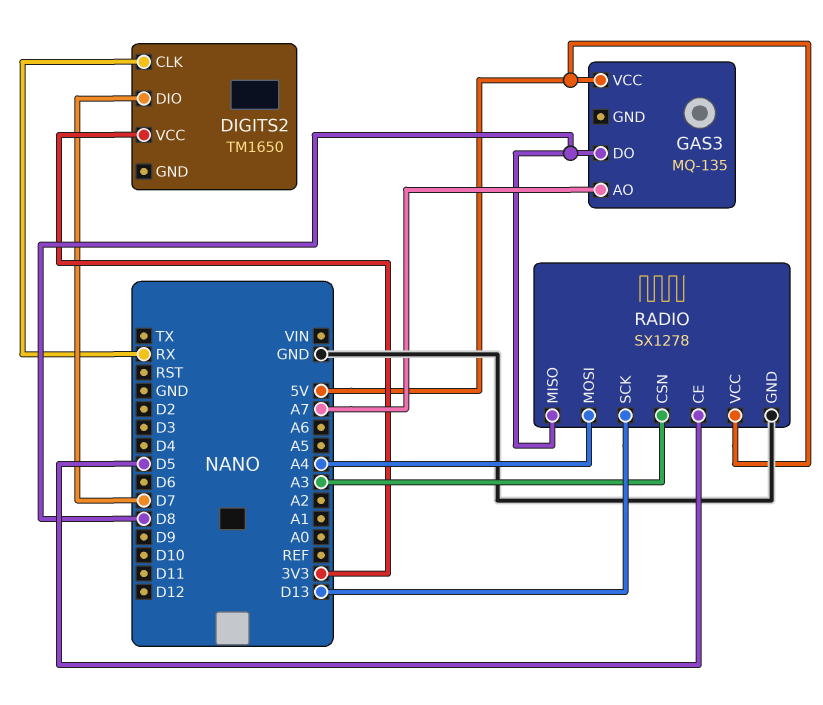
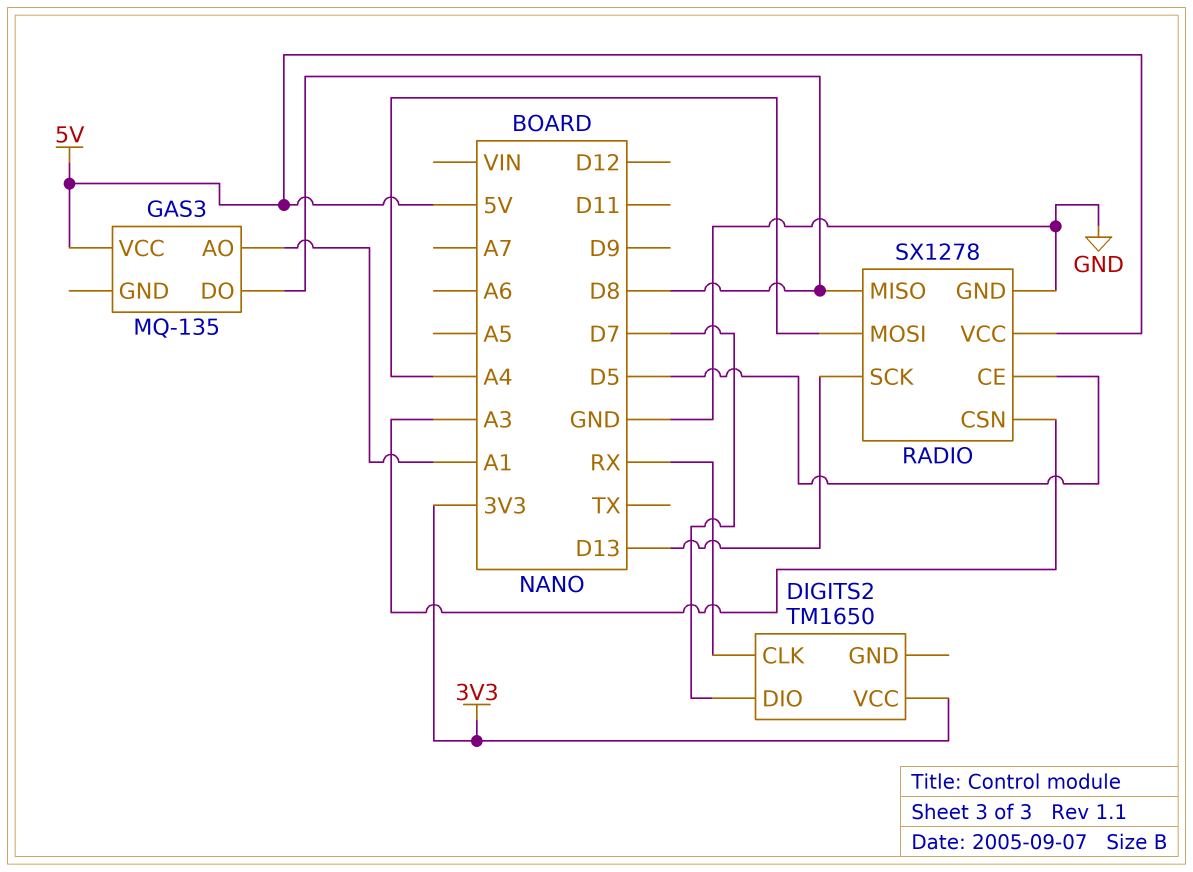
GAS3 pin AO: A7 -> A1

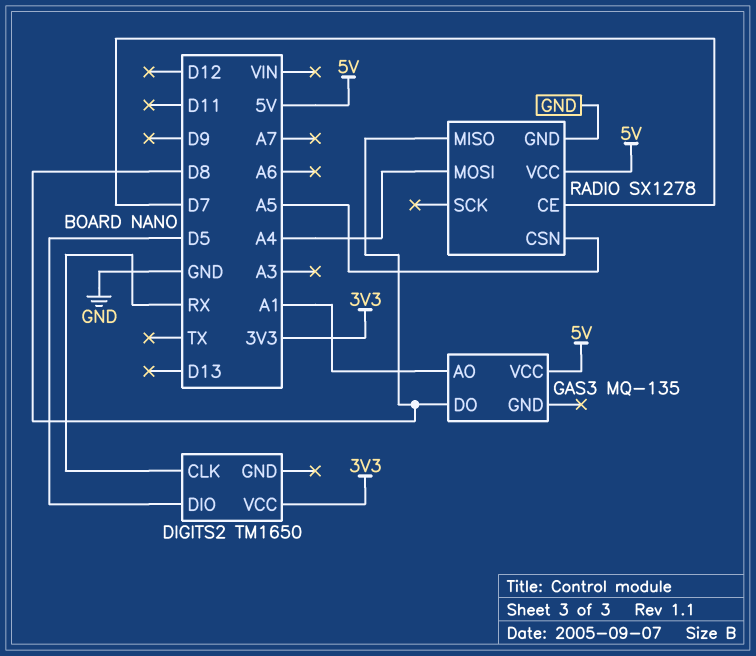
DIGITS2 pin DIO: D7 -> D5
RADIO pin CE: D5 -> D7
RADIO pin CSN: A3 -> A5
RADIO pin SCK: D13 -> none

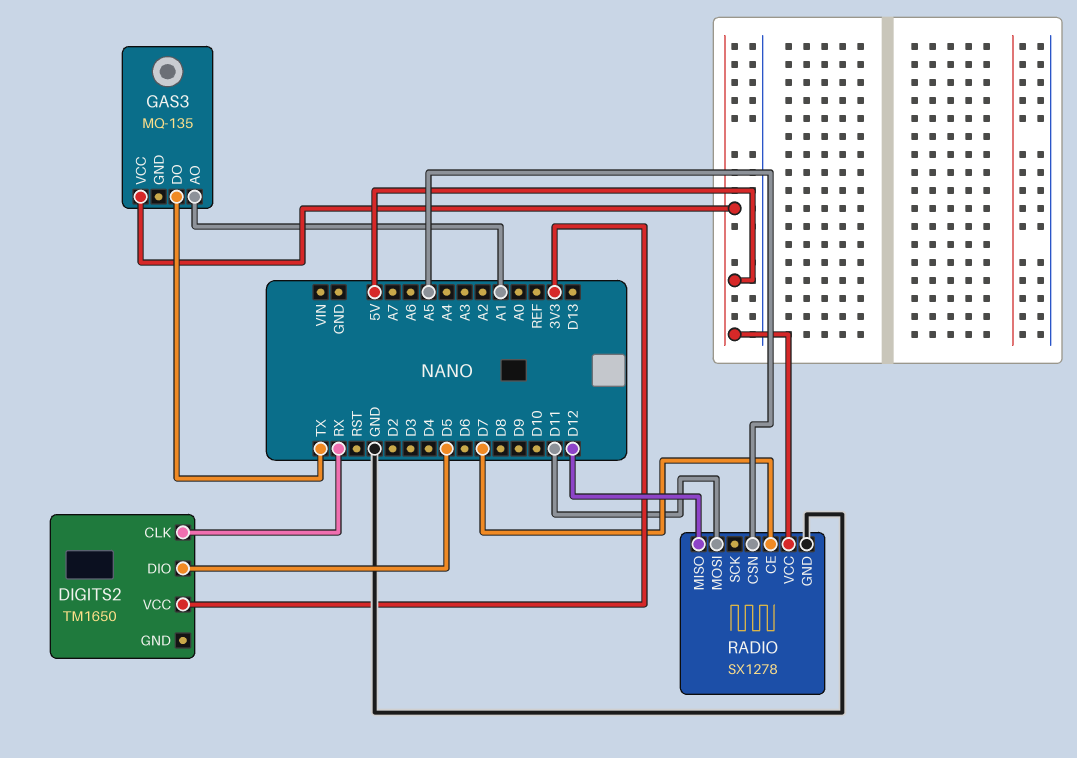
GAS3 pin DO: D8 -> TX
RADIO pin MISO: D8 -> D12
RADIO pin MOSI: A4 -> D11

